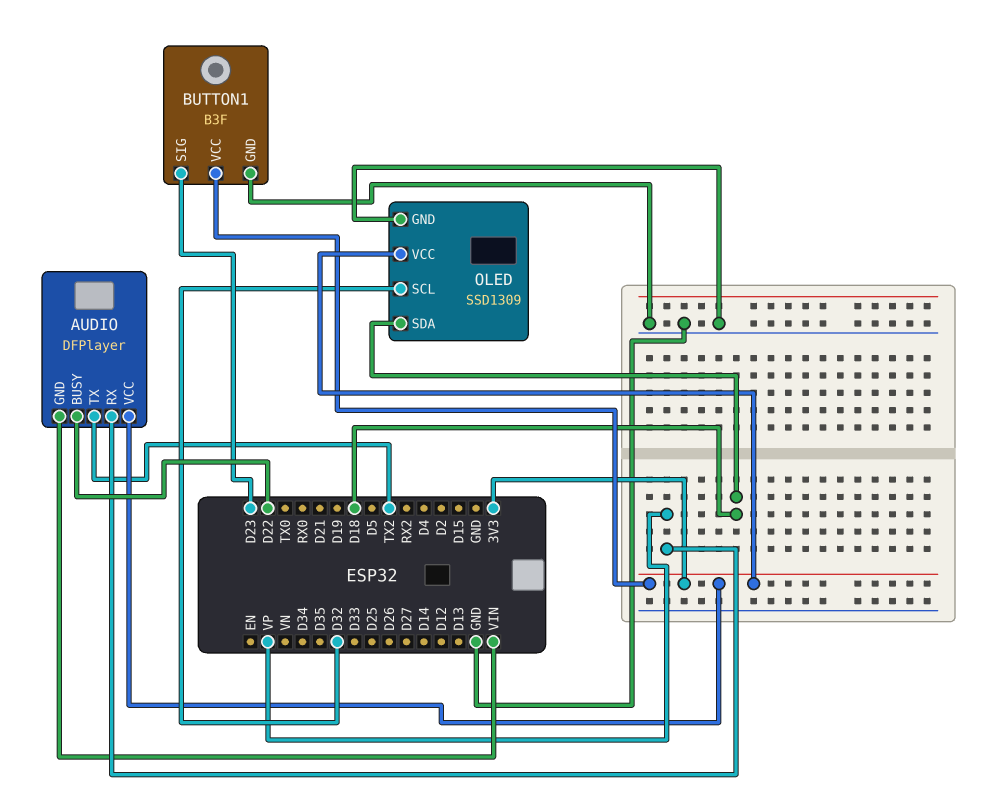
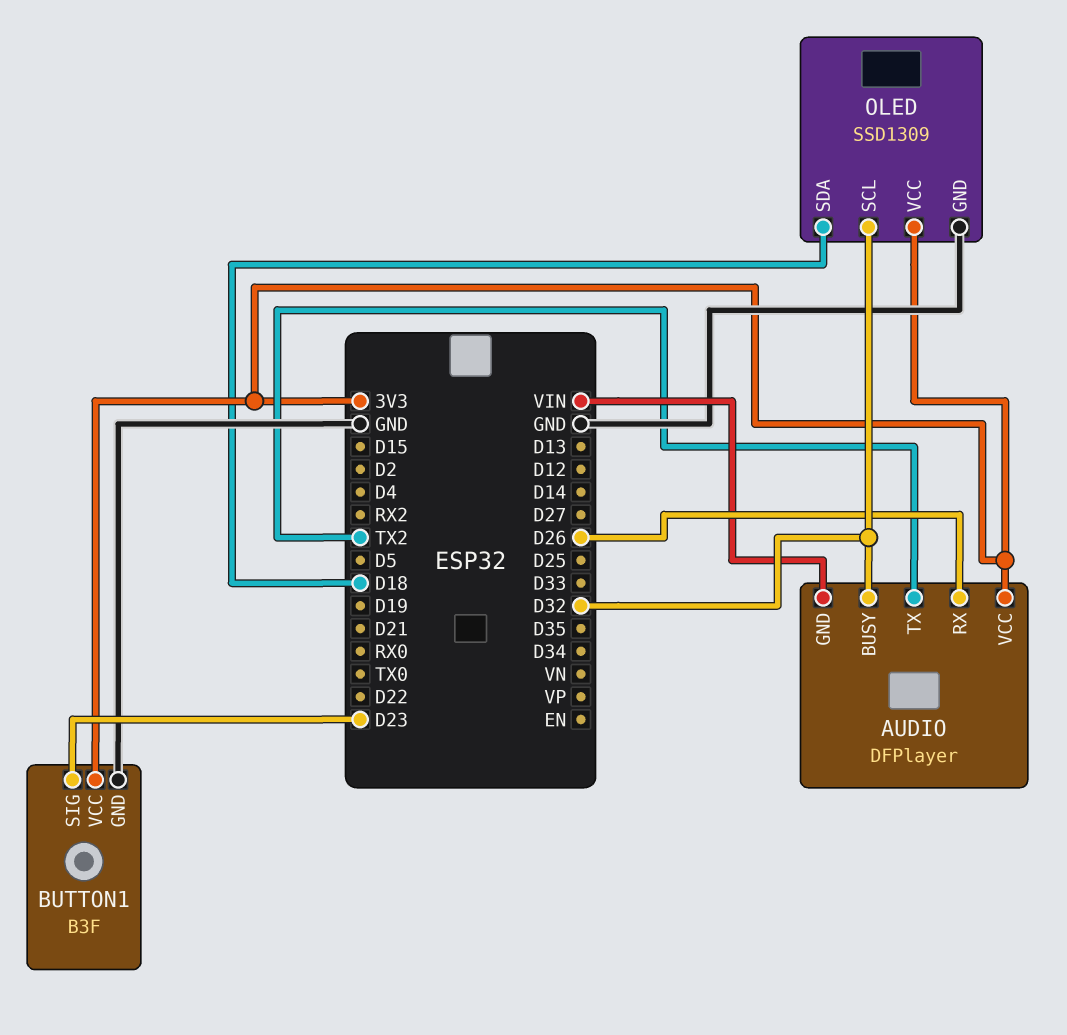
AUDIO pin BUSY: D22 -> D32
AUDIO pin RX: VP -> D26

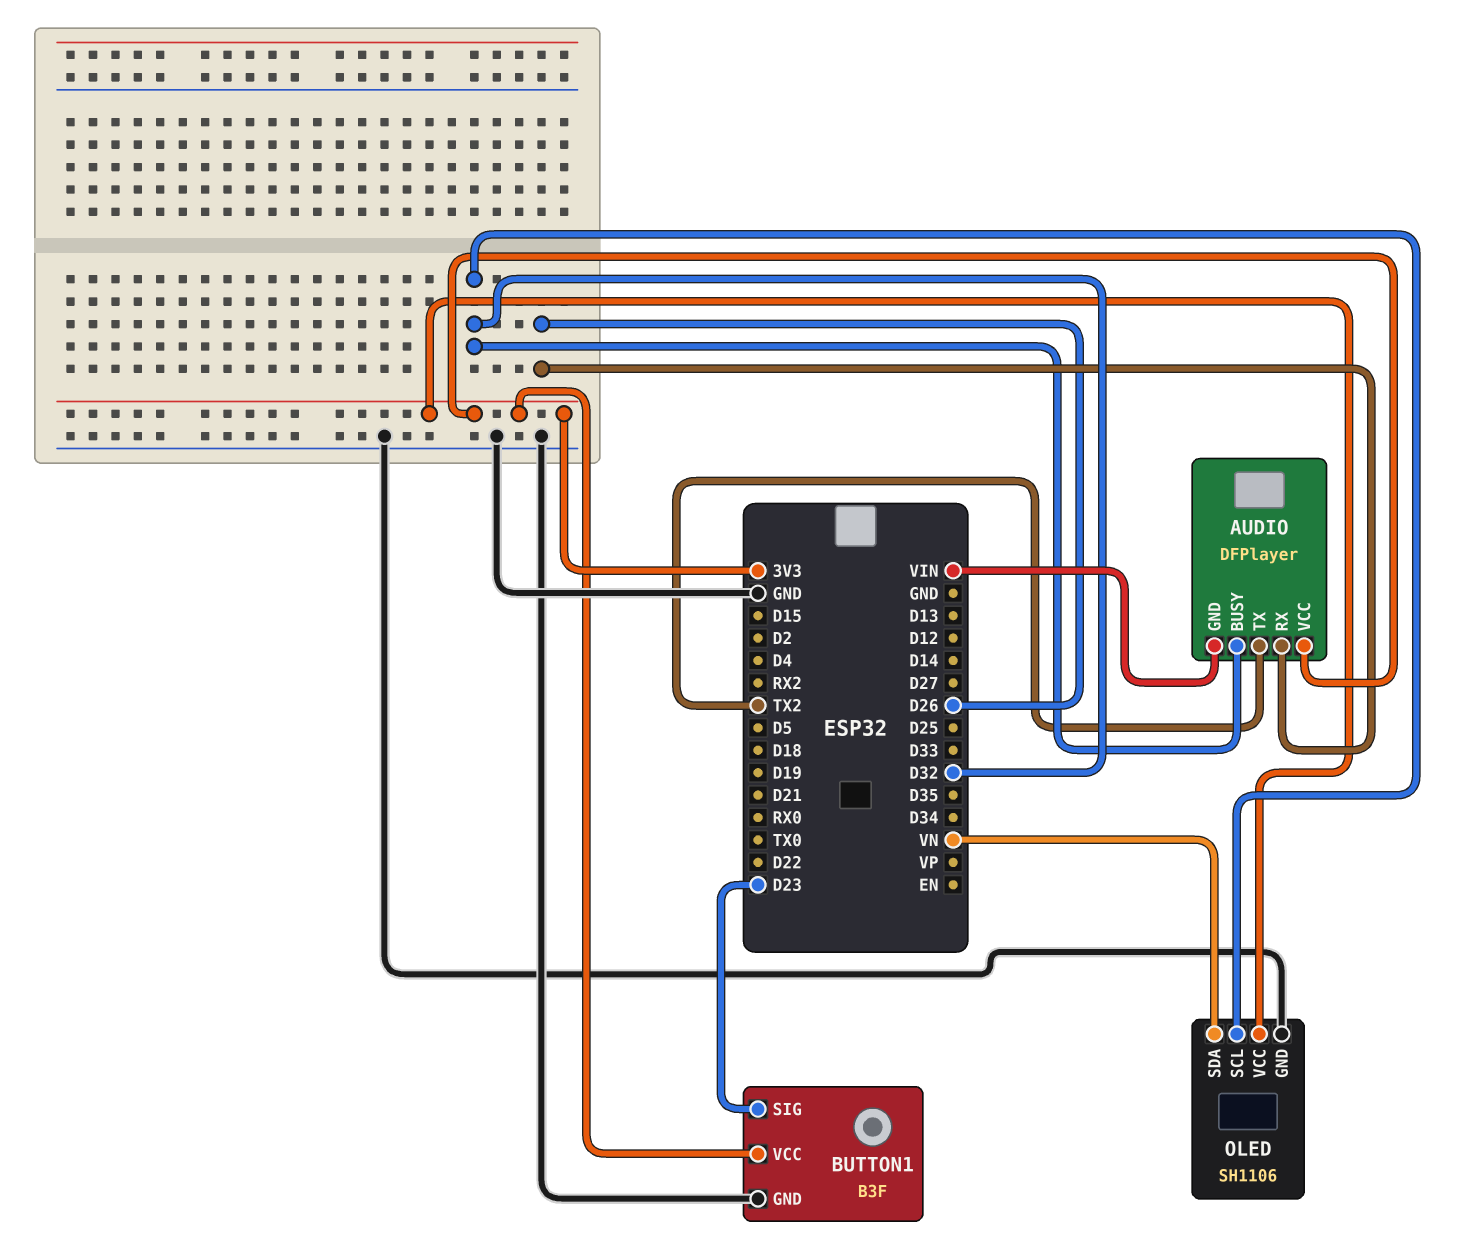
OLED: SSD1309 -> SH1106
OLED pin SDA: D18 -> VN

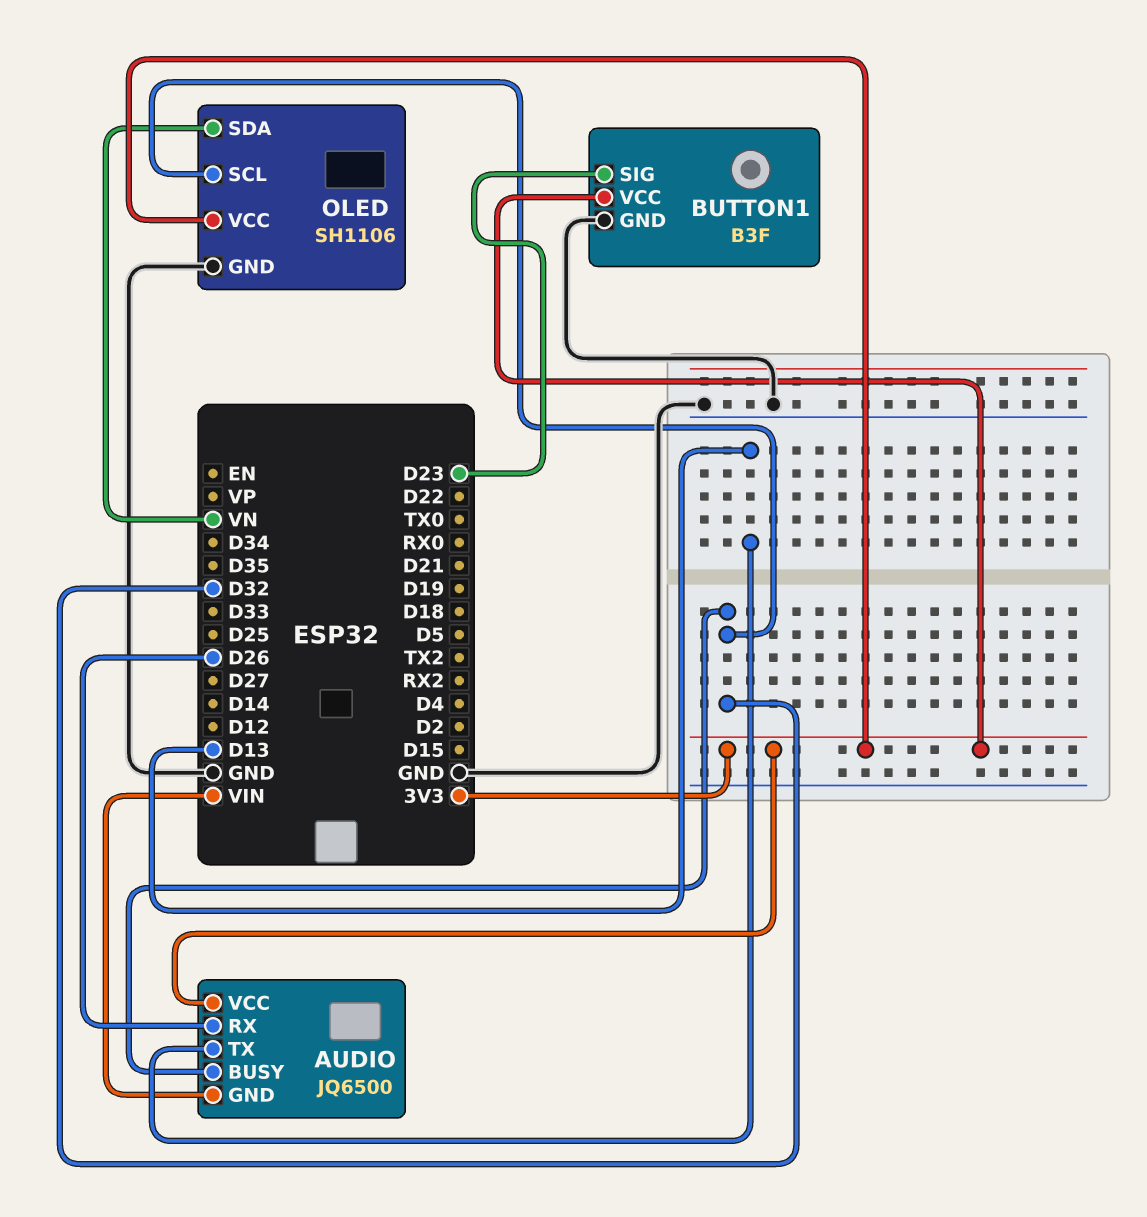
AUDIO: DFPlayer -> JQ6500
AUDIO pin TX: TX2 -> D13

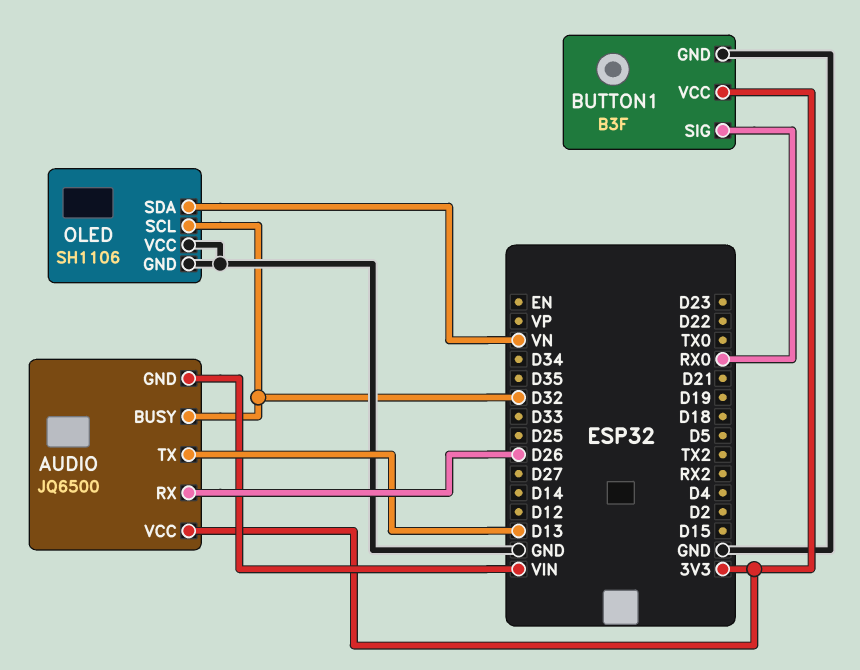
BUTTON1 pin SIG: D23 -> RX0
OLED pin VCC: 3V3 -> GND

